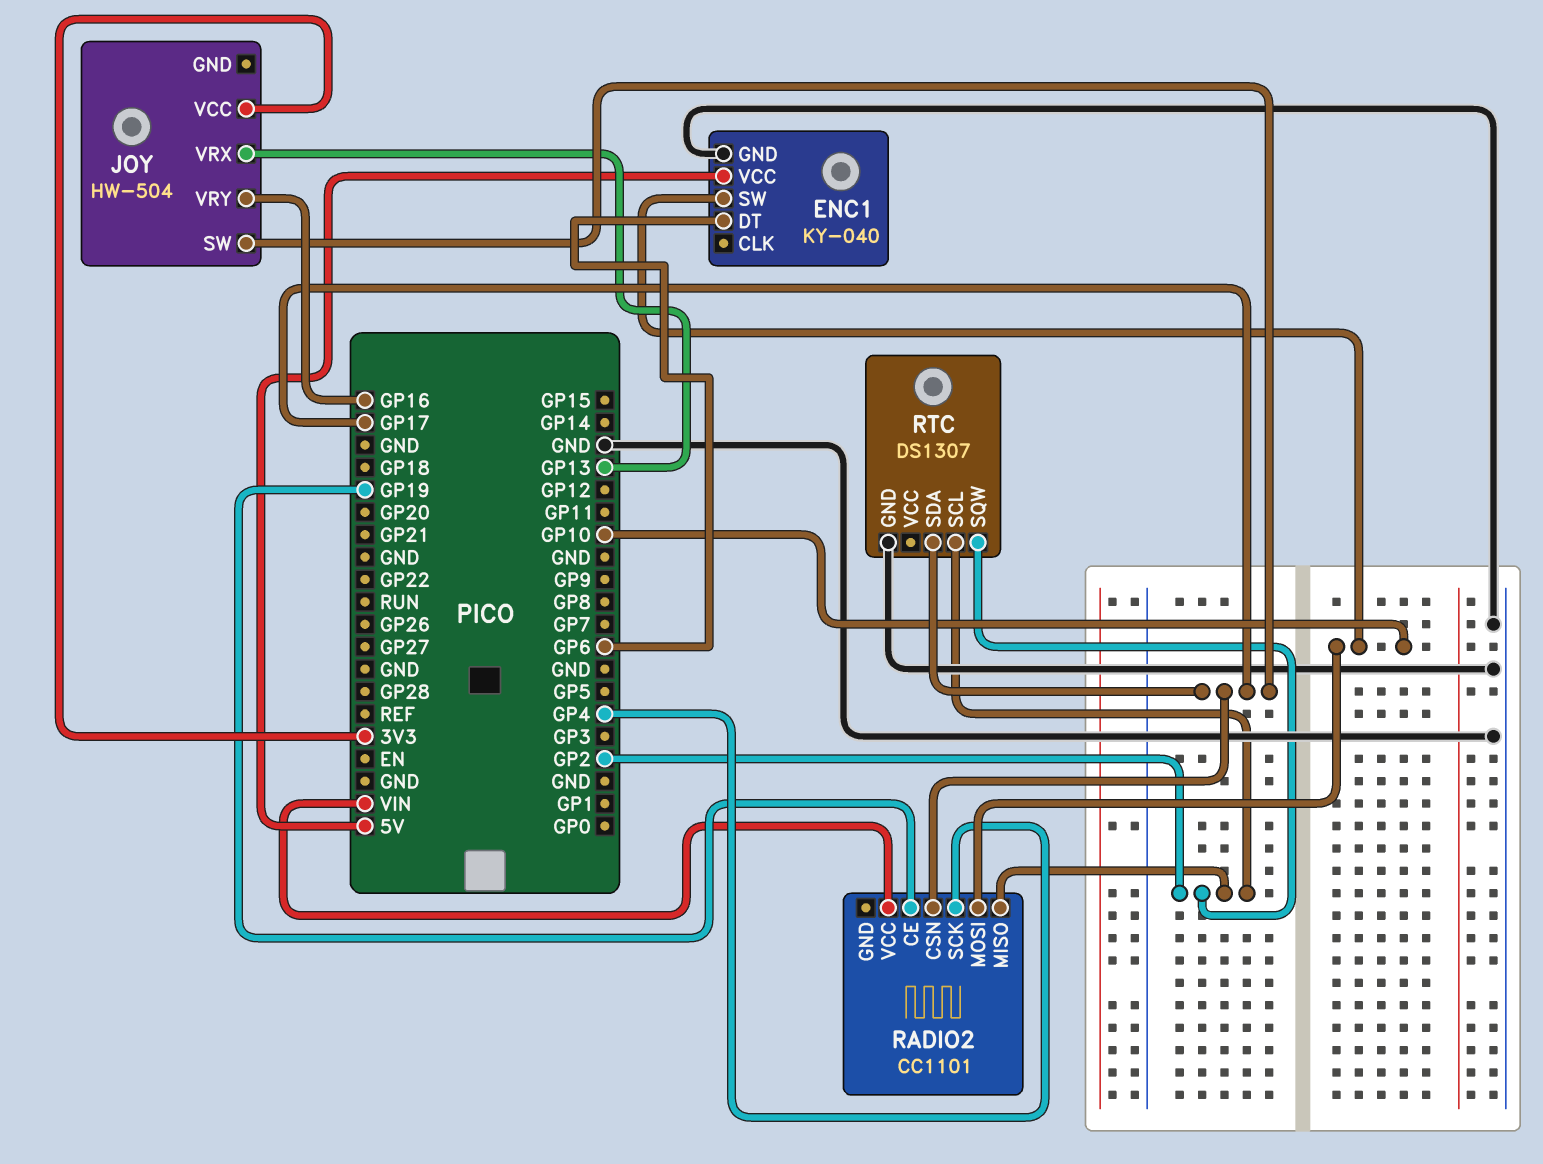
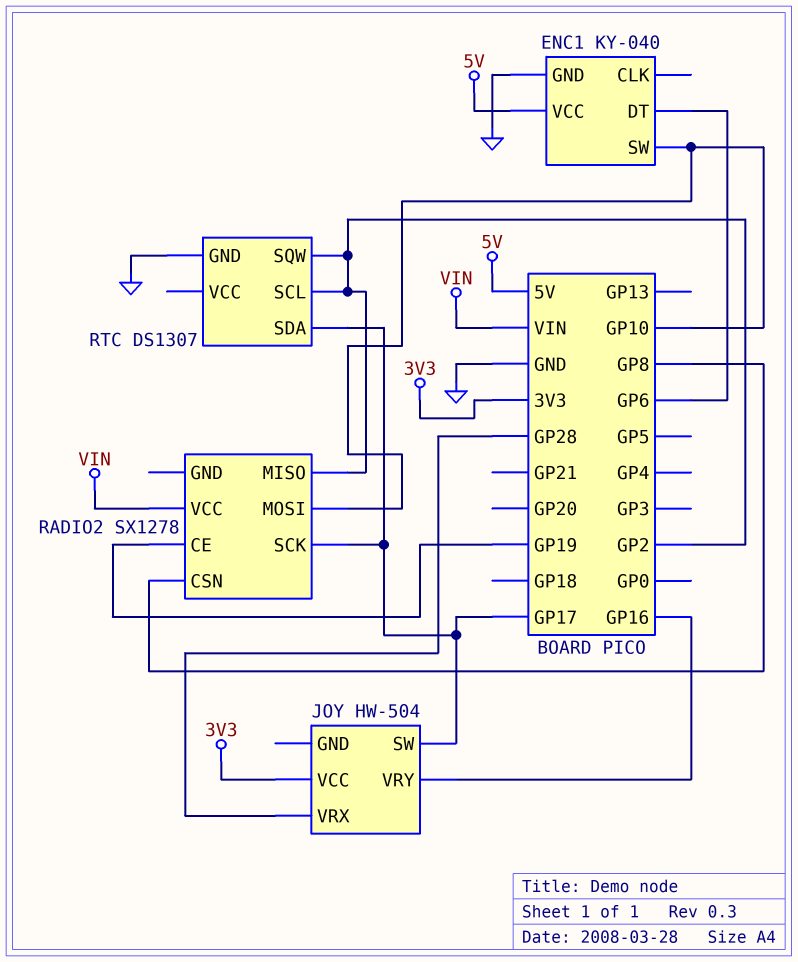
JOY pin VRX: GP13 -> GP28
RADIO2: CC1101 -> SX1278
RADIO2 pin CSN: GP17 -> GP8
RADIO2 pin SCK: GP4 -> GP17

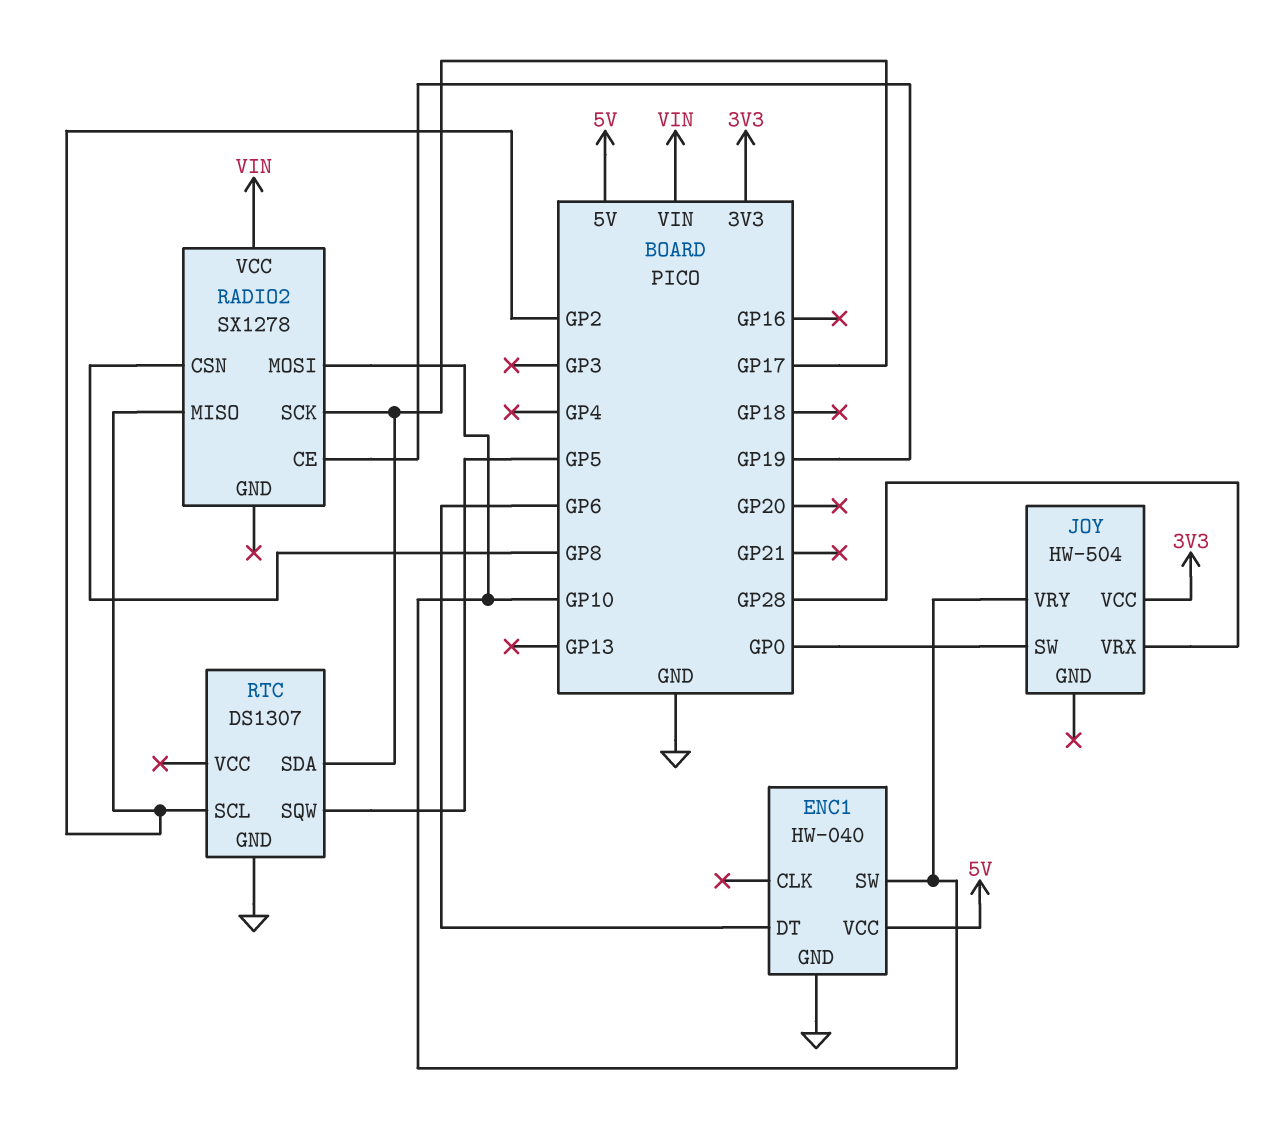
ENC1: KY-040 -> HW-040
JOY pin SW: GP17 -> GP0
JOY pin VRY: GP16 -> GP10
RTC pin SQW: GP2 -> GP5

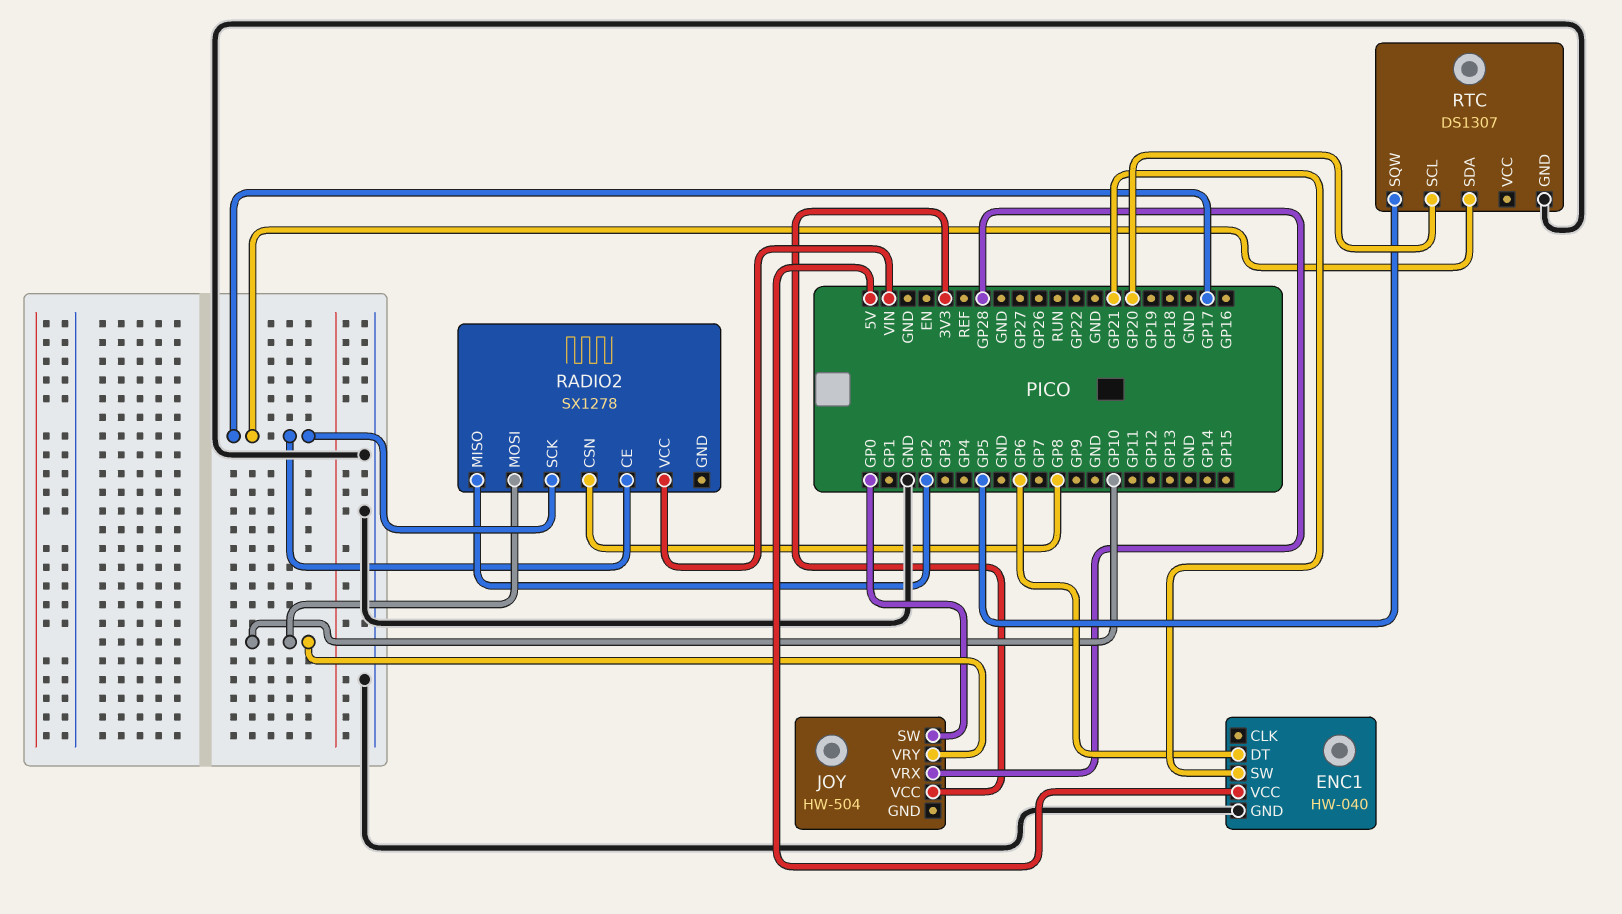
ENC1 pin SW: GP10 -> GP21
RADIO2 pin CE: GP19 -> GP17
RTC pin SCL: GP2 -> GP20

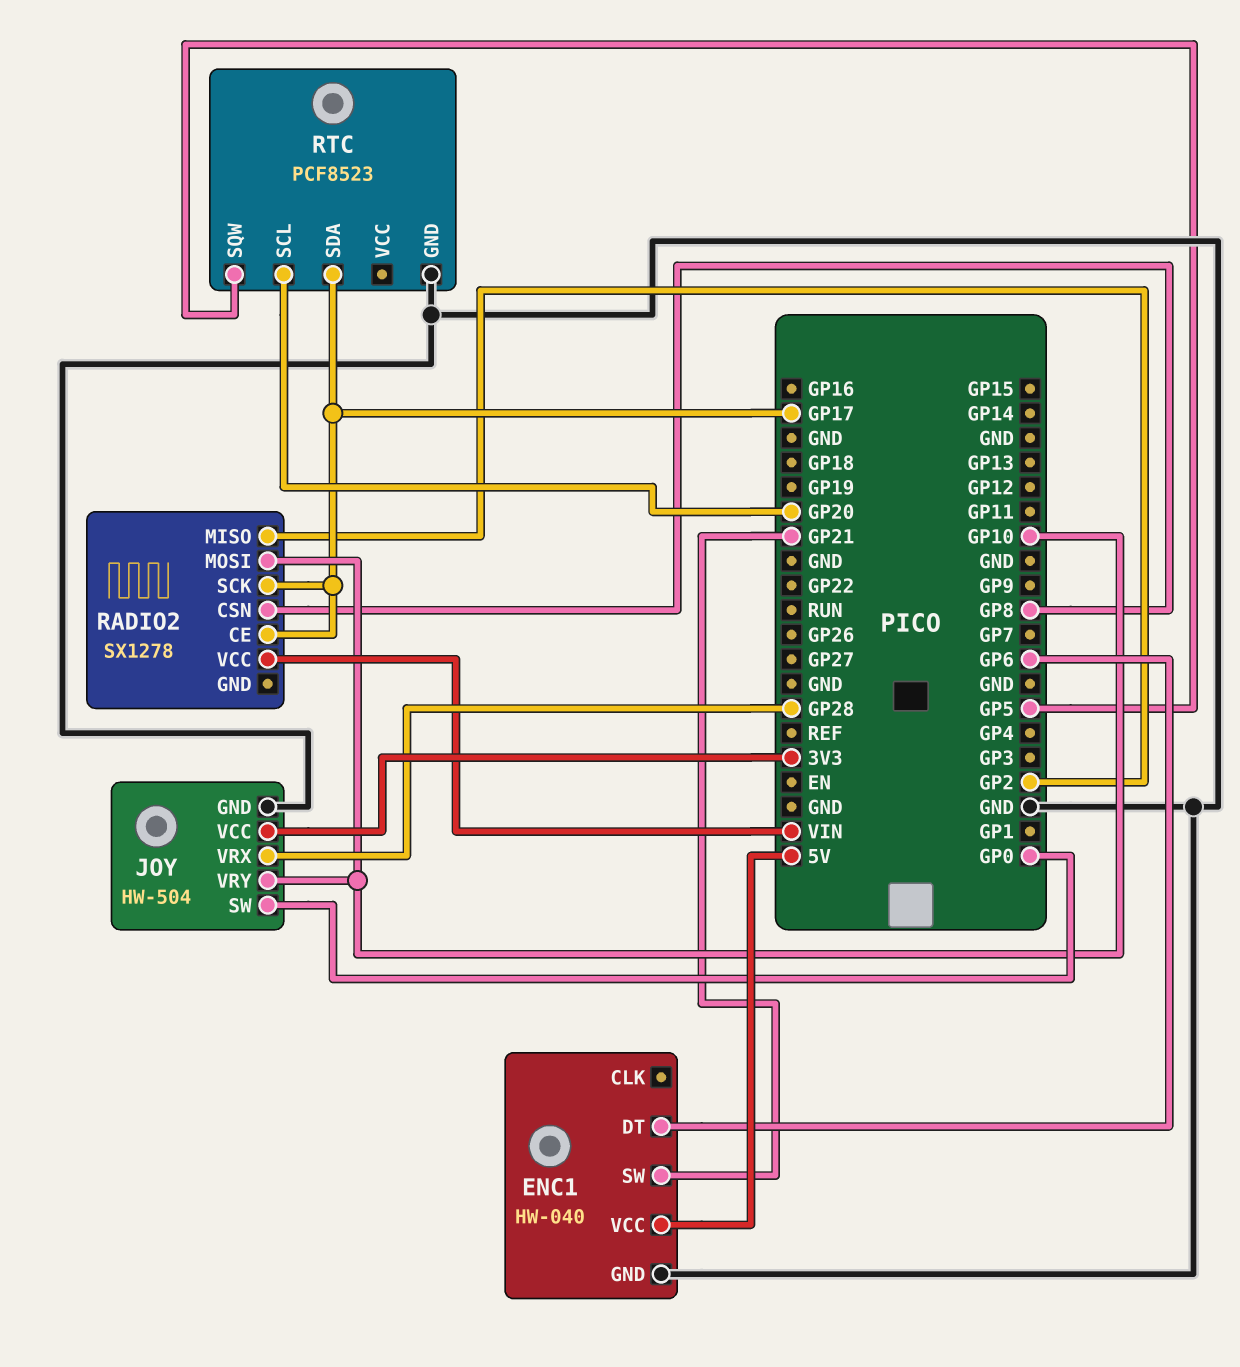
JOY pin GND: none -> GND
RTC: DS1307 -> PCF8523

